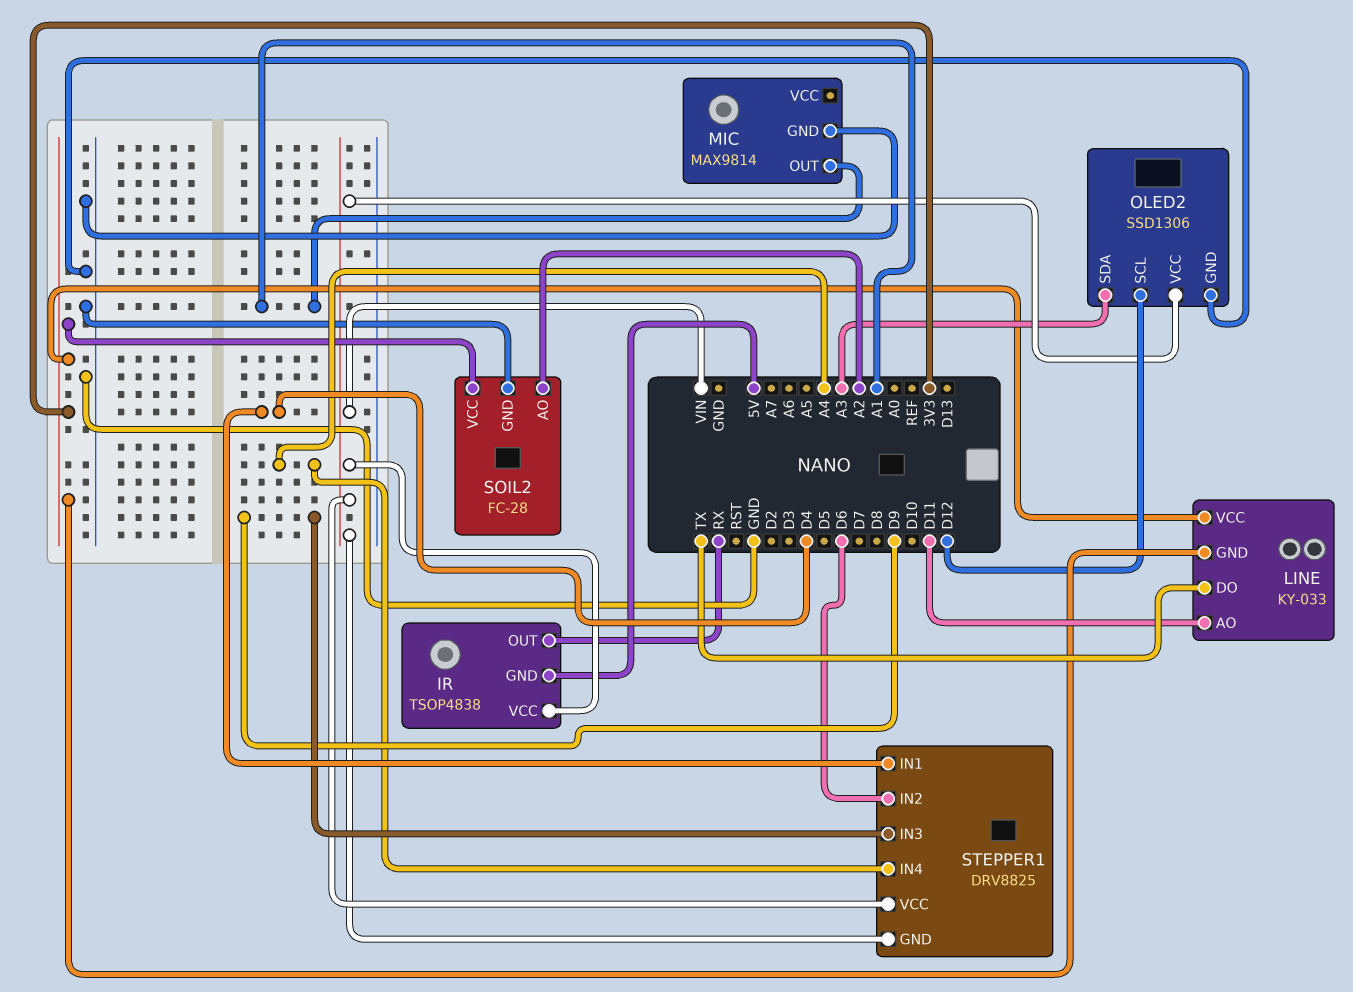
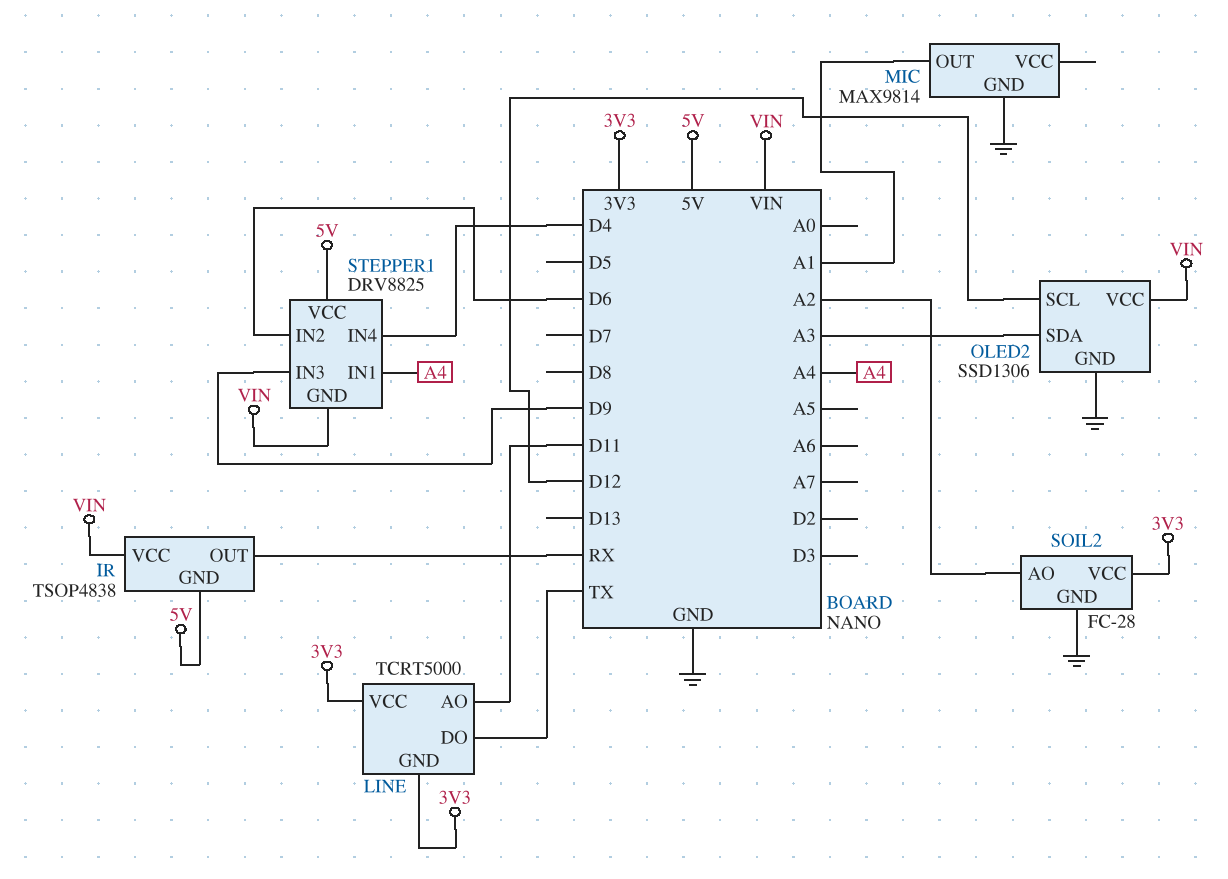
LINE: KY-033 -> TCRT5000
STEPPER1 pin IN1: D4 -> A4
STEPPER1 pin IN4: A4 -> D4
STEPPER1 pin VCC: VIN -> 5V

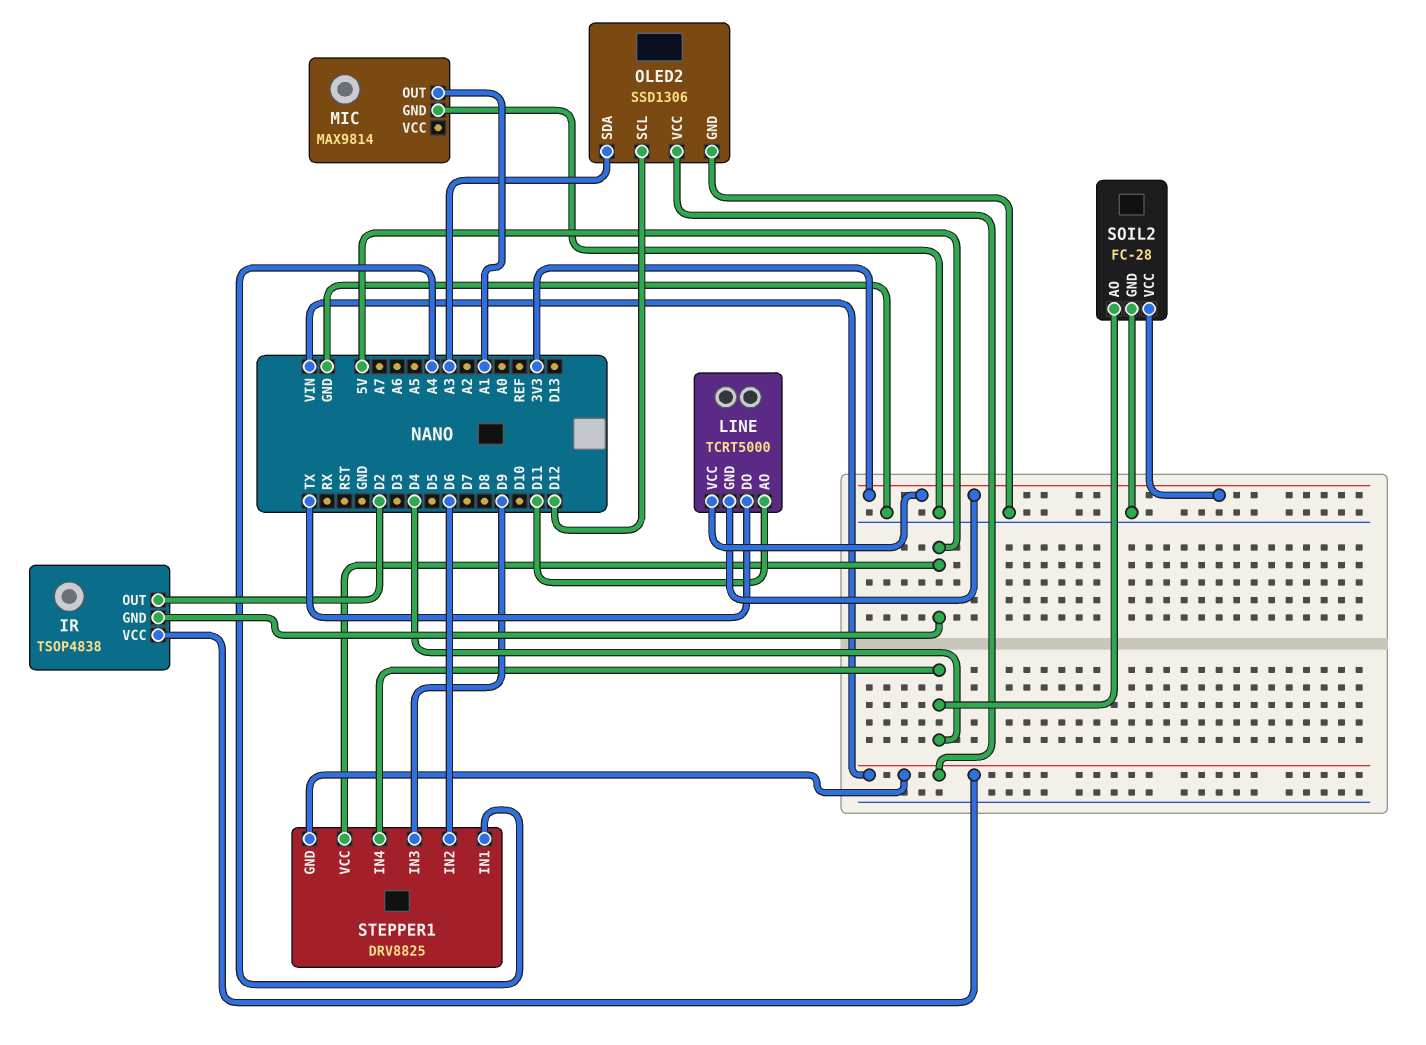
IR pin OUT: RX -> D2
SOIL2 pin AO: A2 -> D4

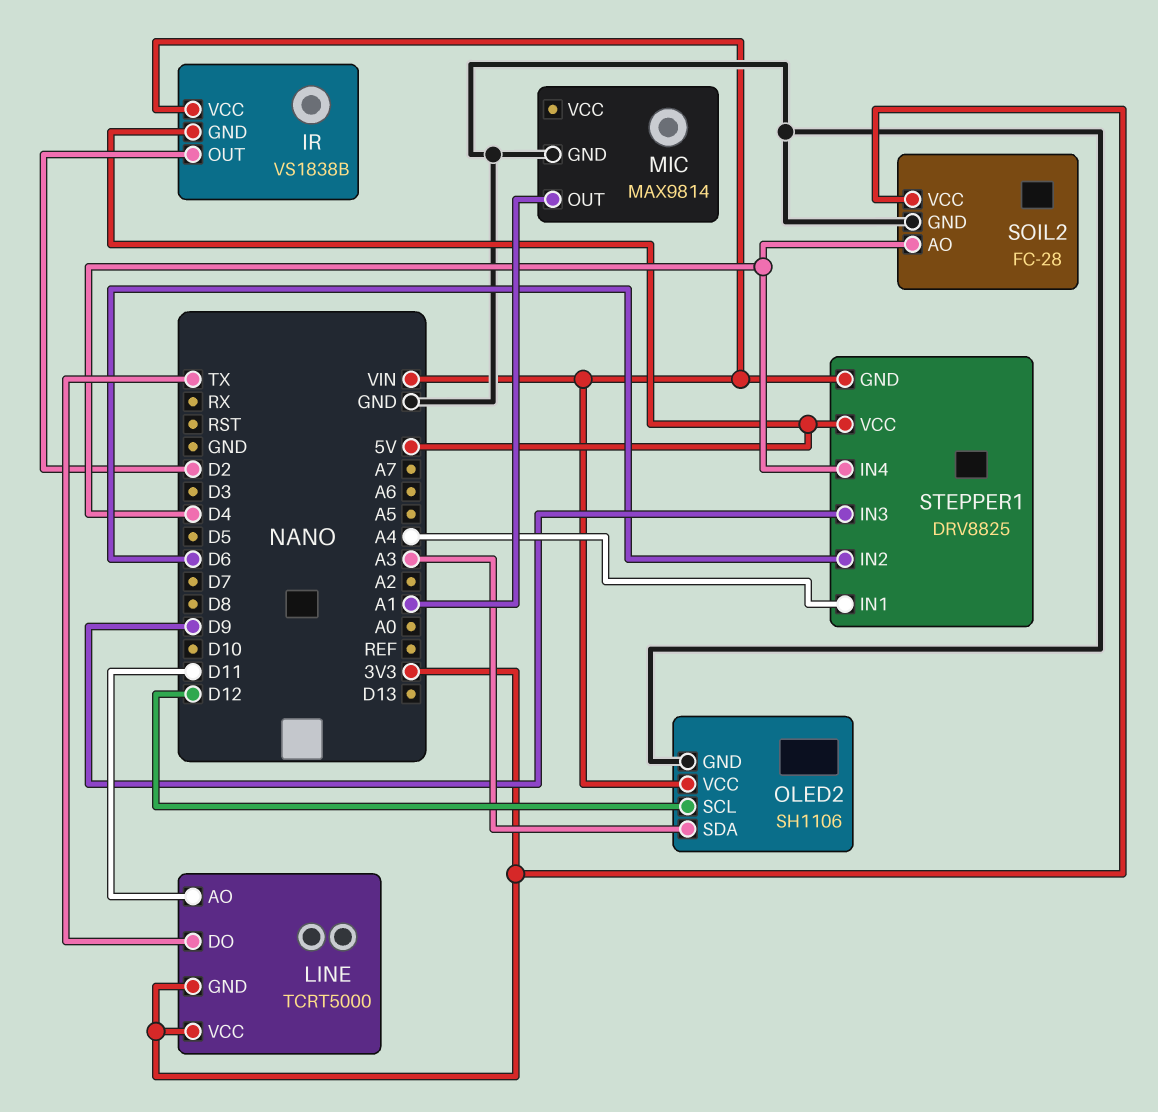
IR: TSOP4838 -> VS1838B
OLED2: SSD1306 -> SH1106

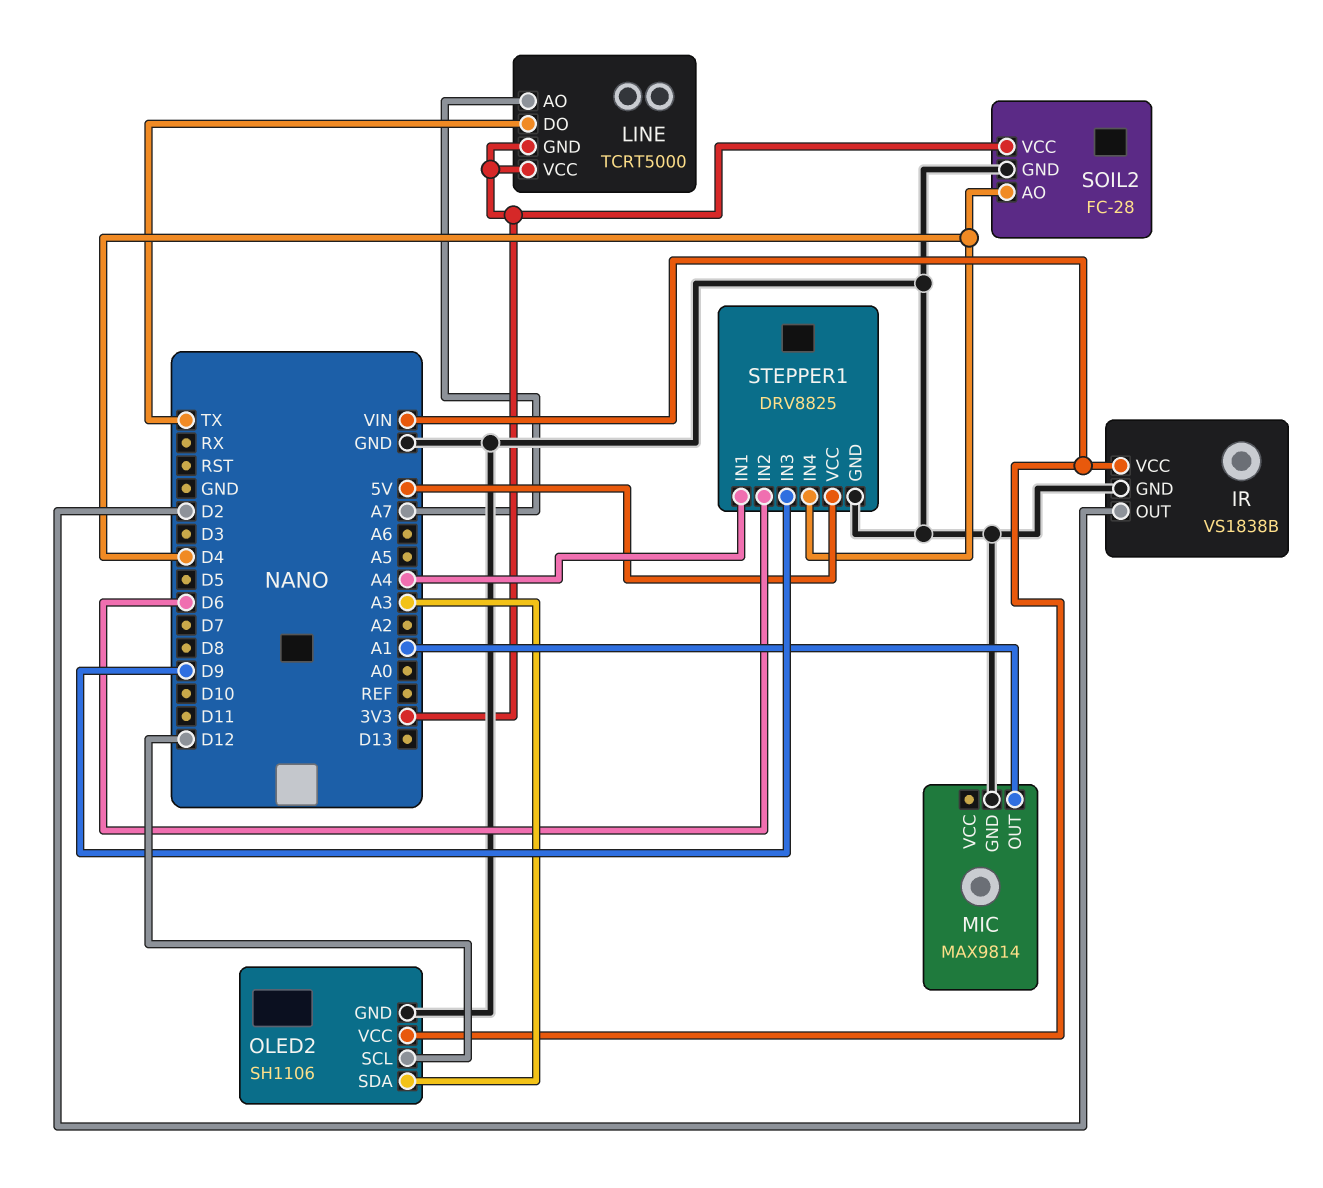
IR pin GND: 5V -> GND
LINE pin AO: D11 -> A7
STEPPER1 pin GND: VIN -> GND

